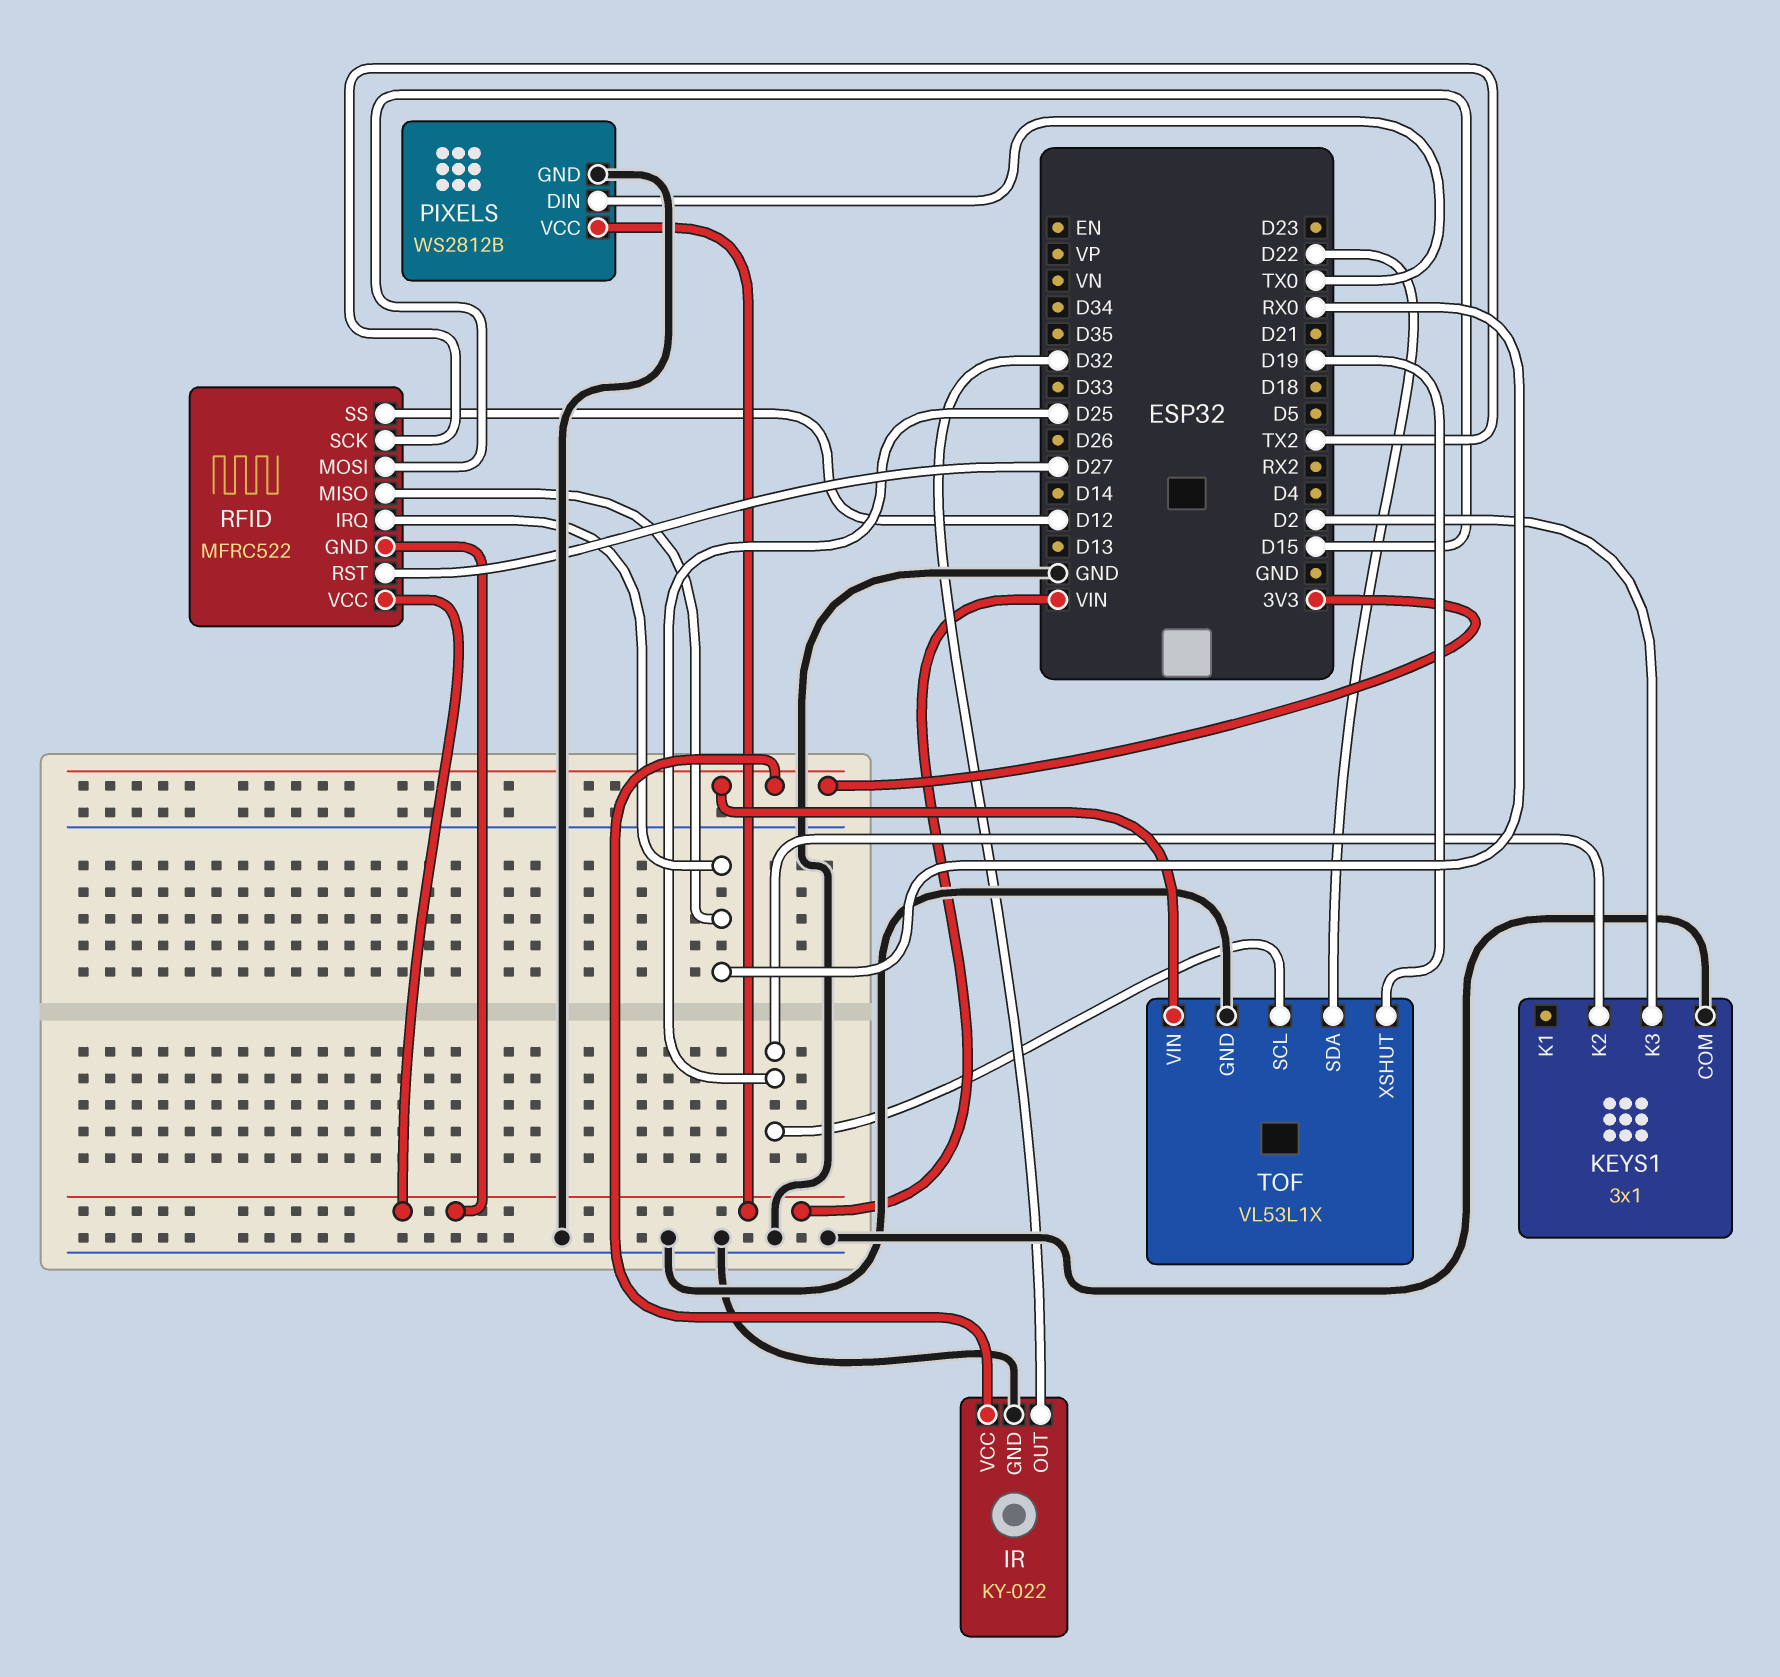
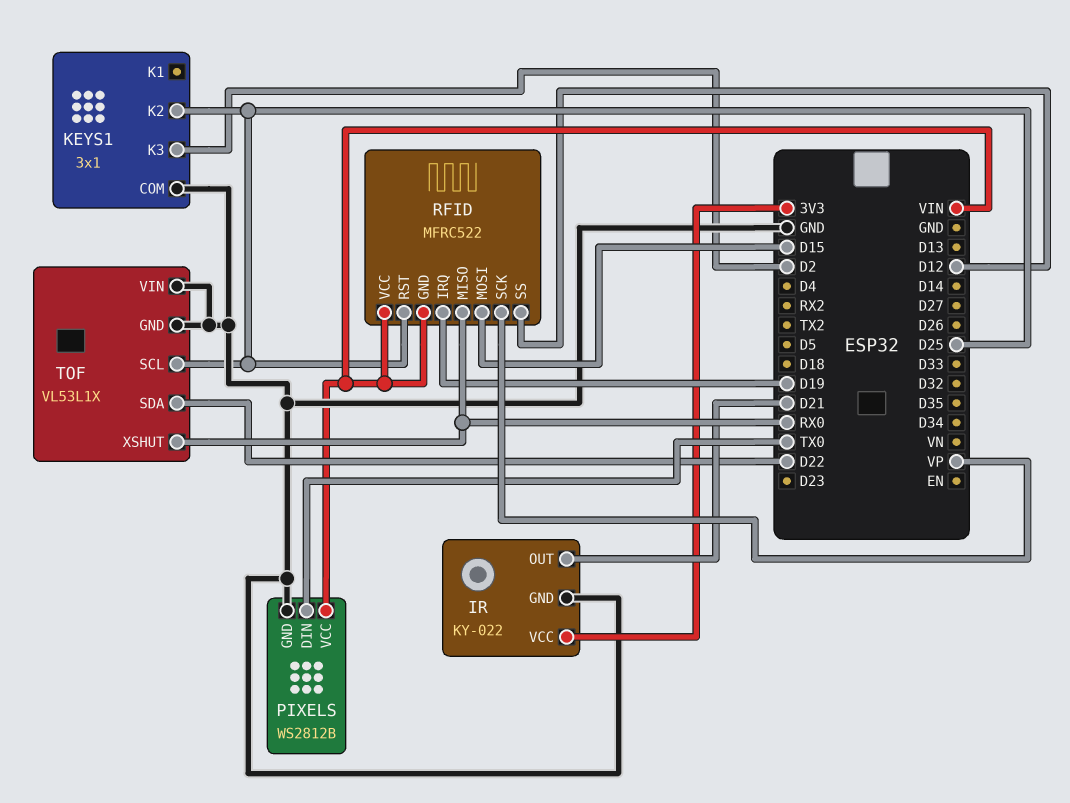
IR pin OUT: D32 -> D21
RFID pin IRQ: RX0 -> D19
RFID pin RST: D27 -> D25
RFID pin SCK: TX2 -> VP
TOF pin VIN: 3V3 -> GND
TOF pin XSHUT: D19 -> RX0

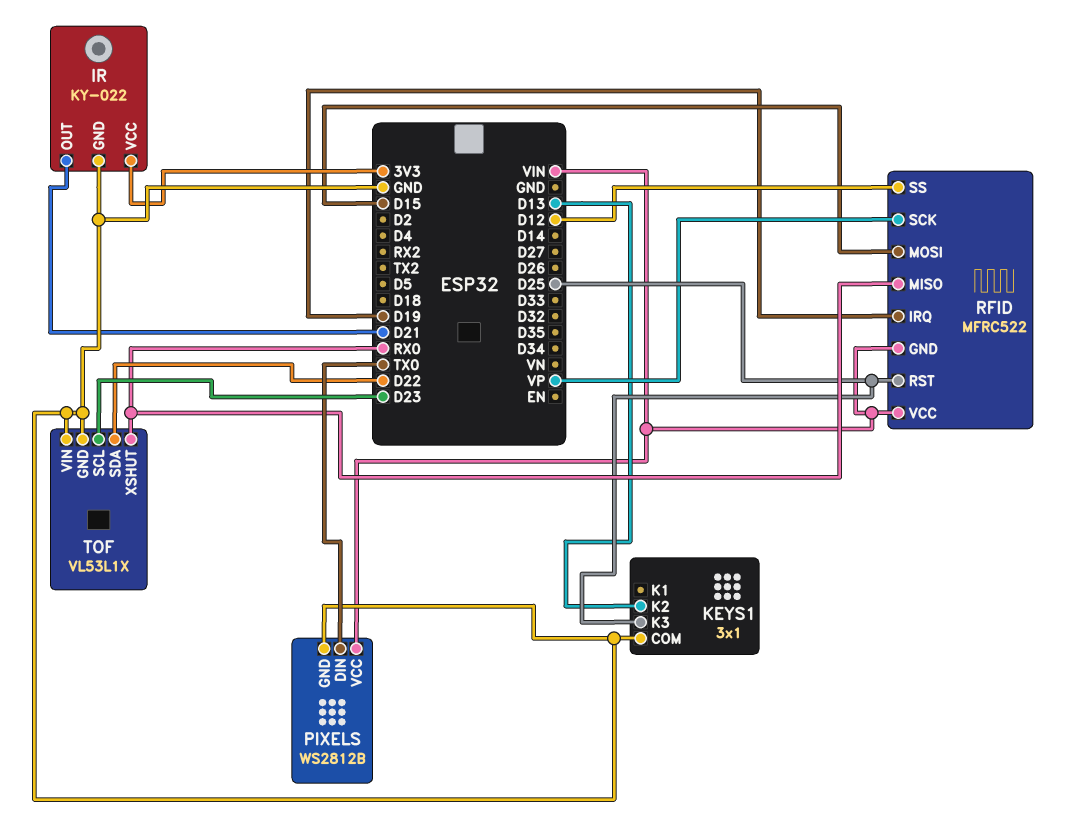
KEYS1 pin K2: D25 -> D13
KEYS1 pin K3: D2 -> D25
TOF pin SCL: D25 -> D23

